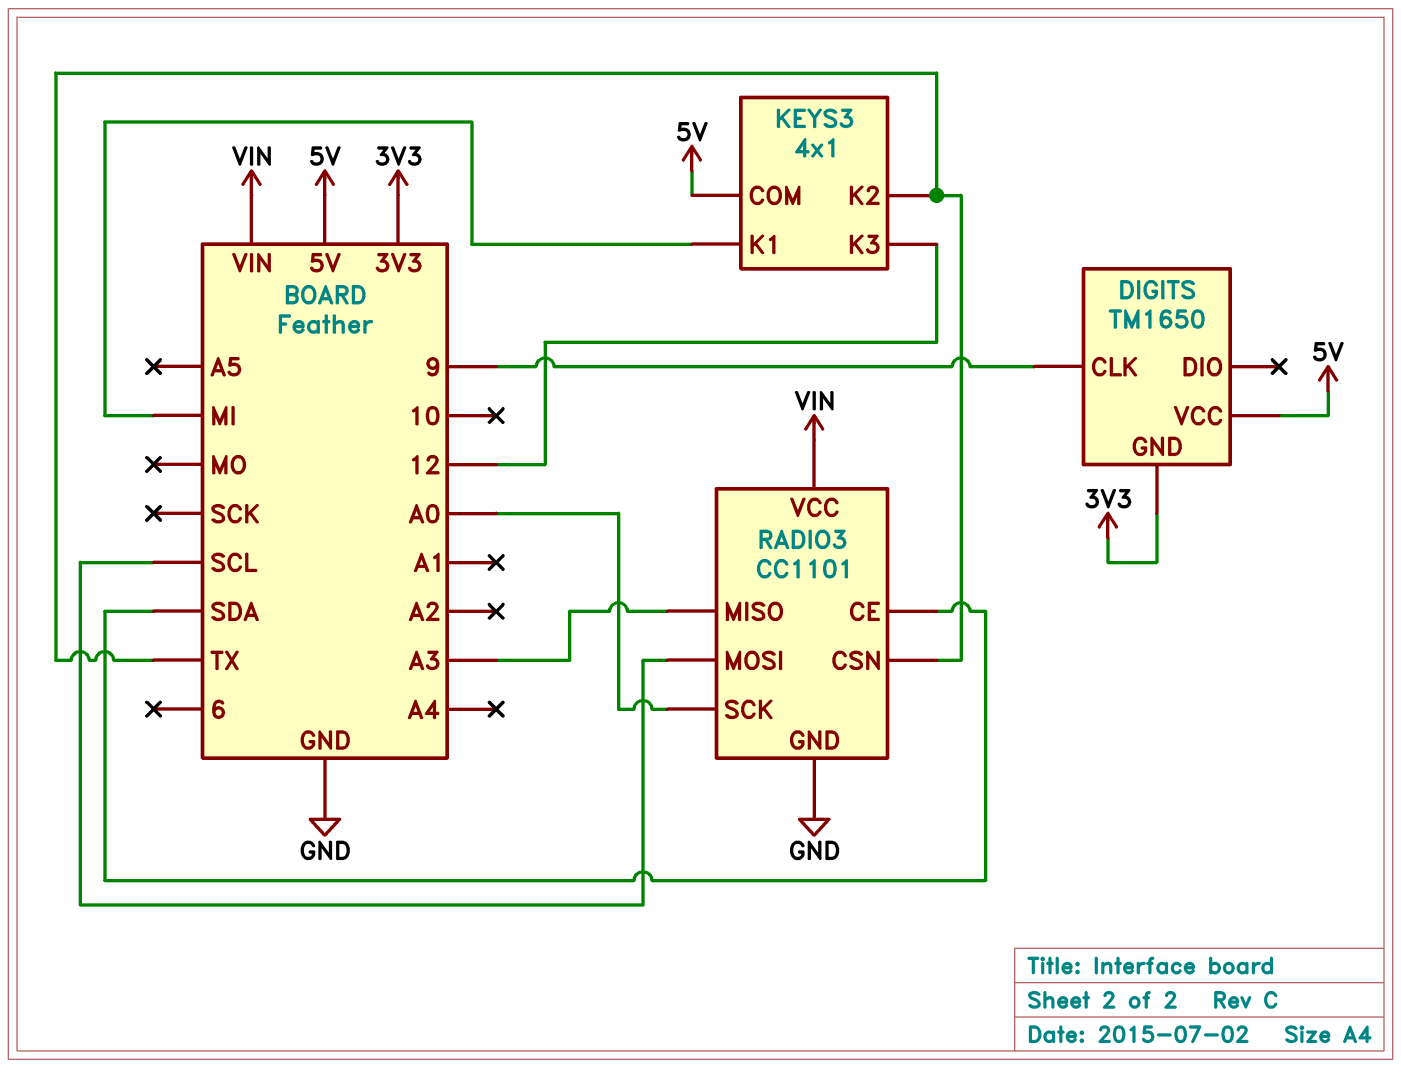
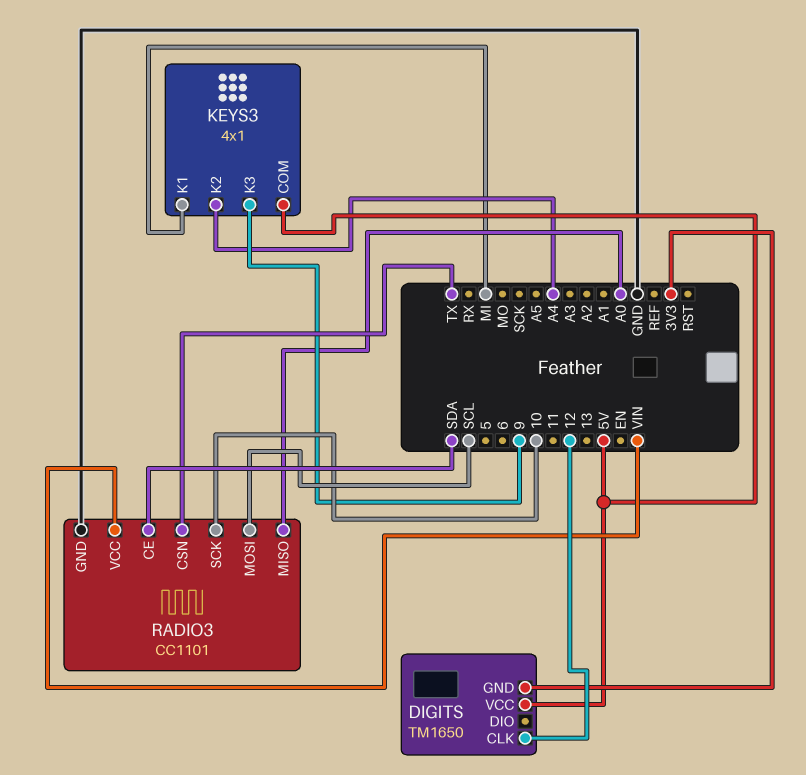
DIGITS pin CLK: 9 -> 12
KEYS3 pin K2: TX -> A4
KEYS3 pin K3: 12 -> 9
RADIO3 pin MISO: A3 -> A0
RADIO3 pin SCK: A0 -> 10

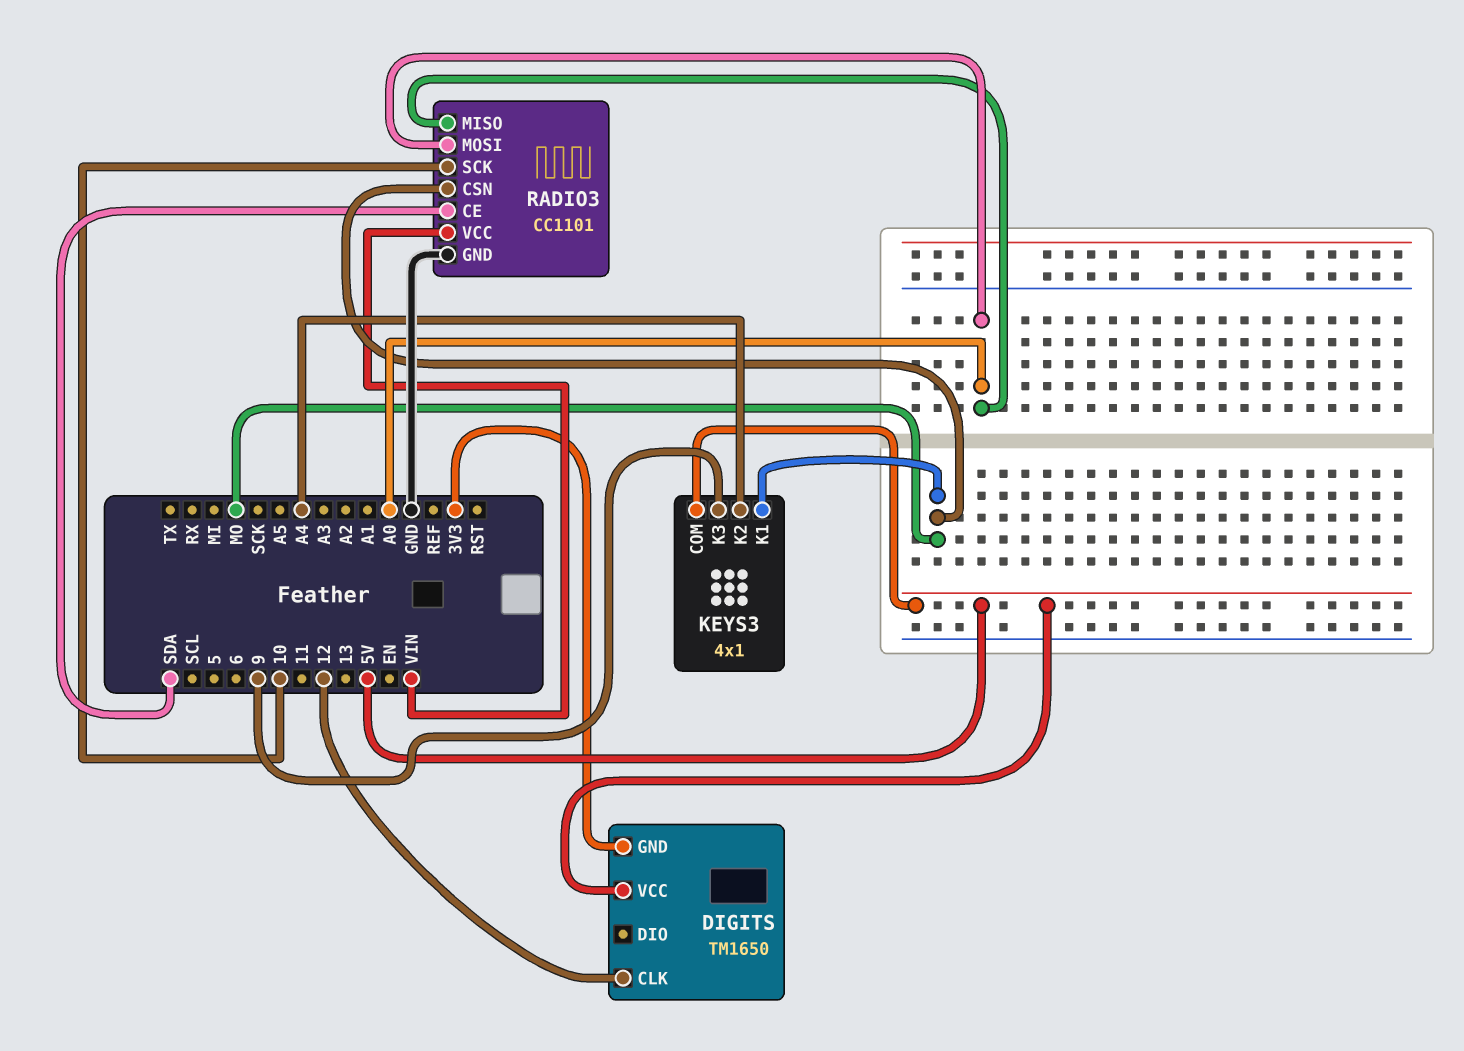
KEYS3 pin K1: MI -> MO
RADIO3 pin CSN: TX -> MO
RADIO3 pin MOSI: SCL -> A0

